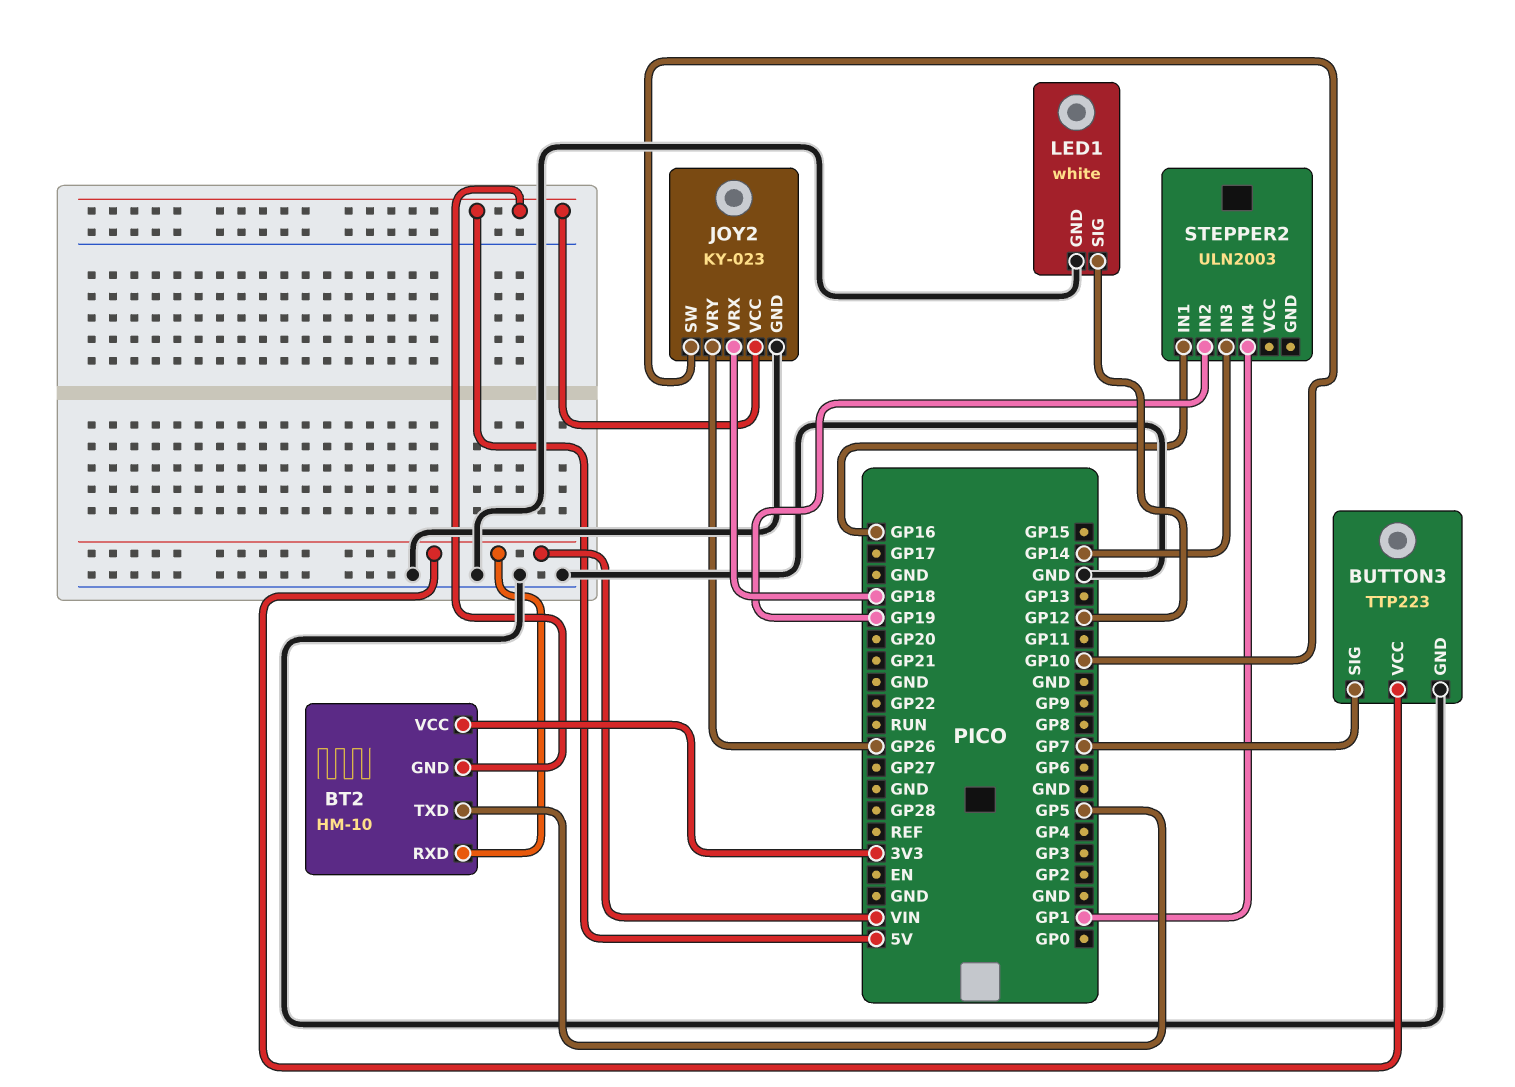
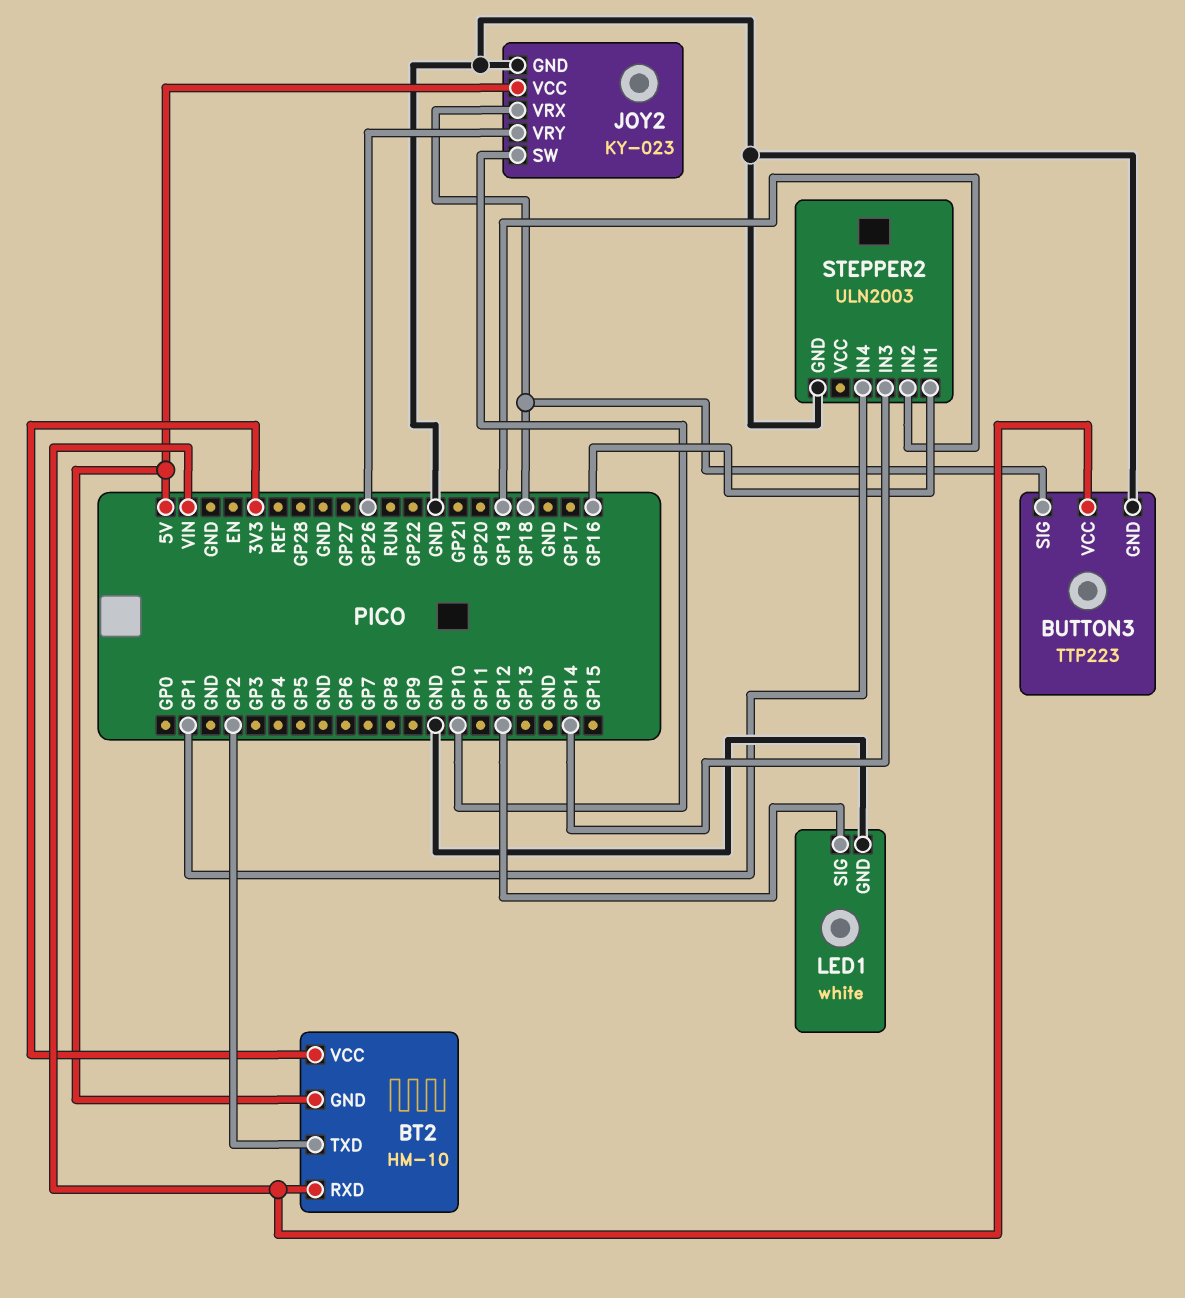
BT2 pin TXD: GP5 -> GP2
BUTTON3 pin SIG: GP7 -> GP18
STEPPER2 pin GND: none -> GND

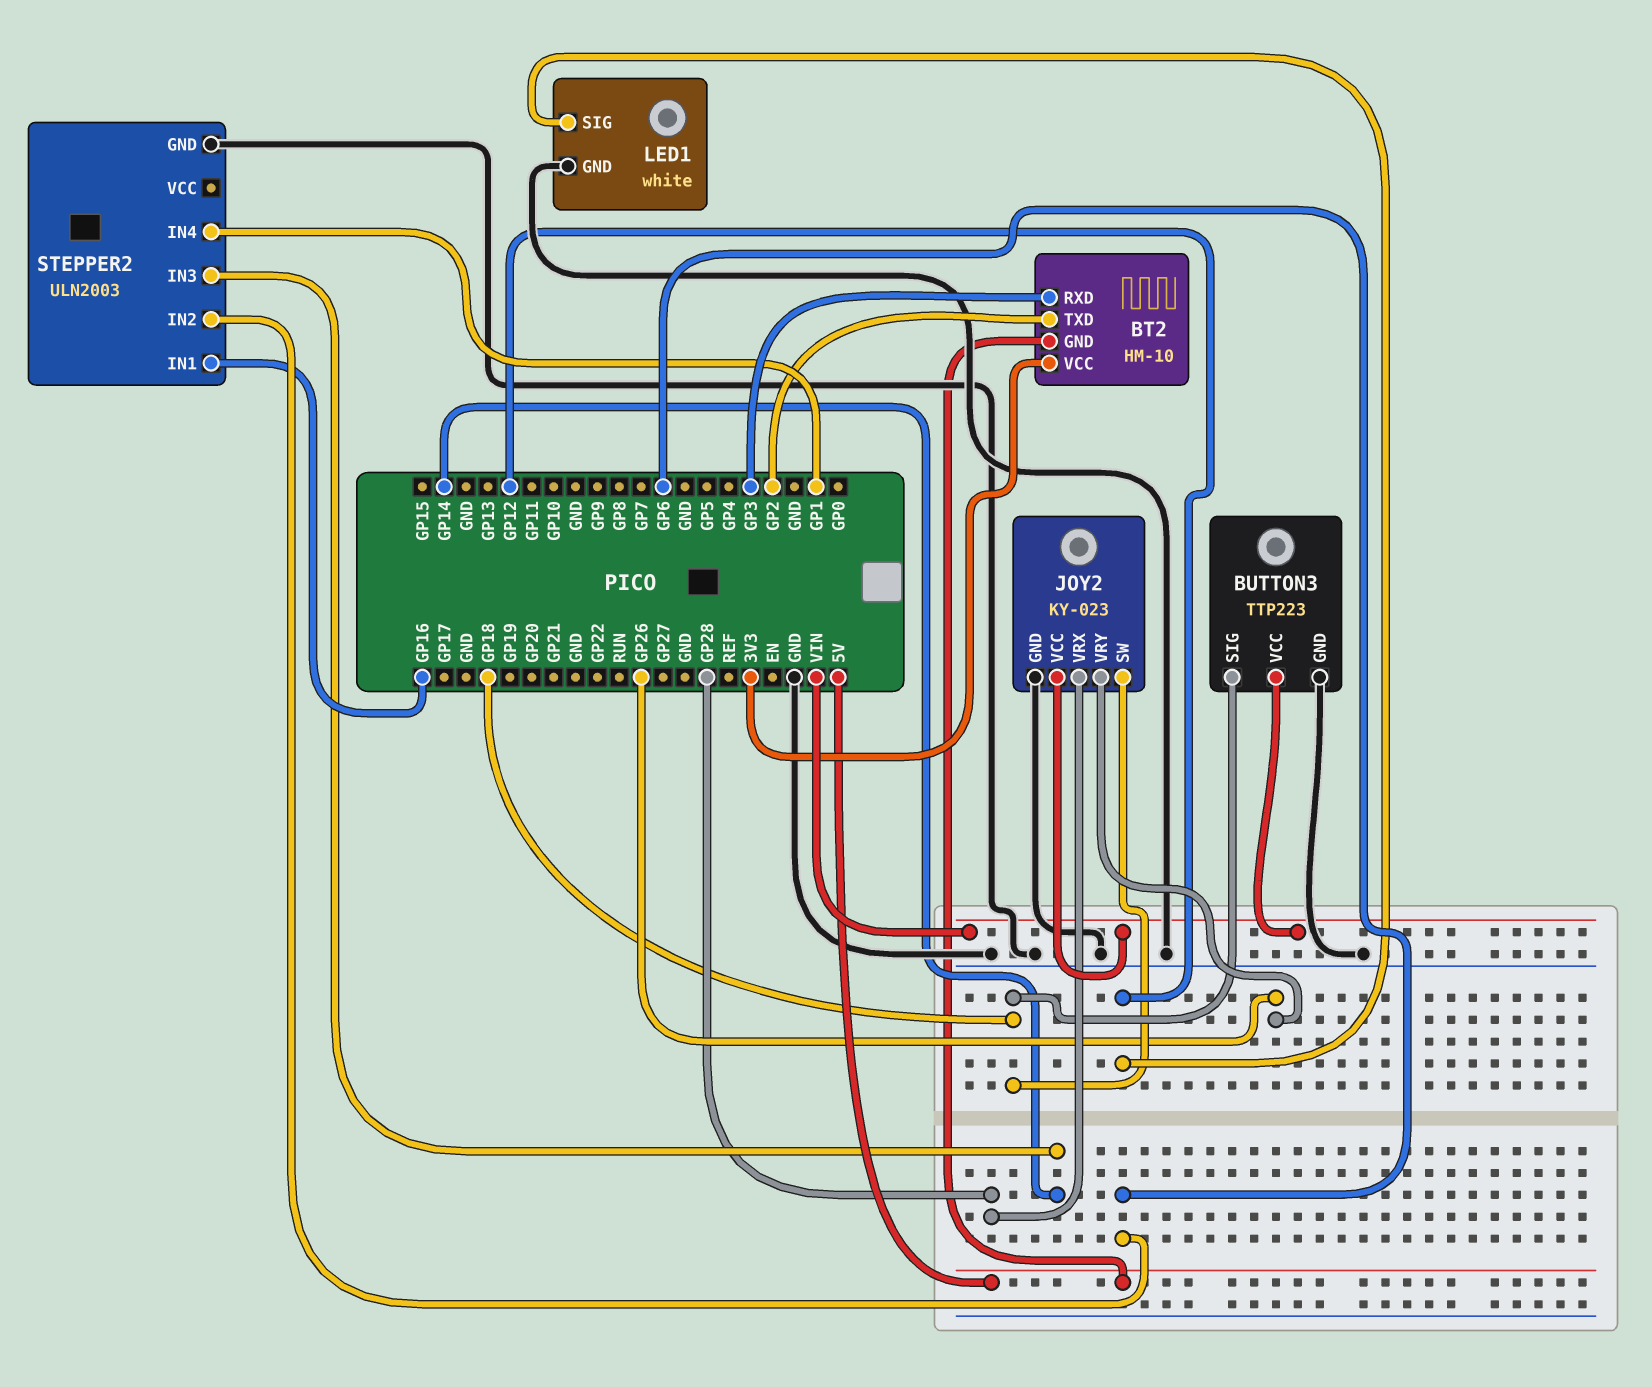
BT2 pin RXD: VIN -> GP3
JOY2 pin SW: GP10 -> GP18
JOY2 pin VCC: 5V -> VIN
JOY2 pin VRX: GP18 -> GP28
STEPPER2 pin IN2: GP19 -> GP6

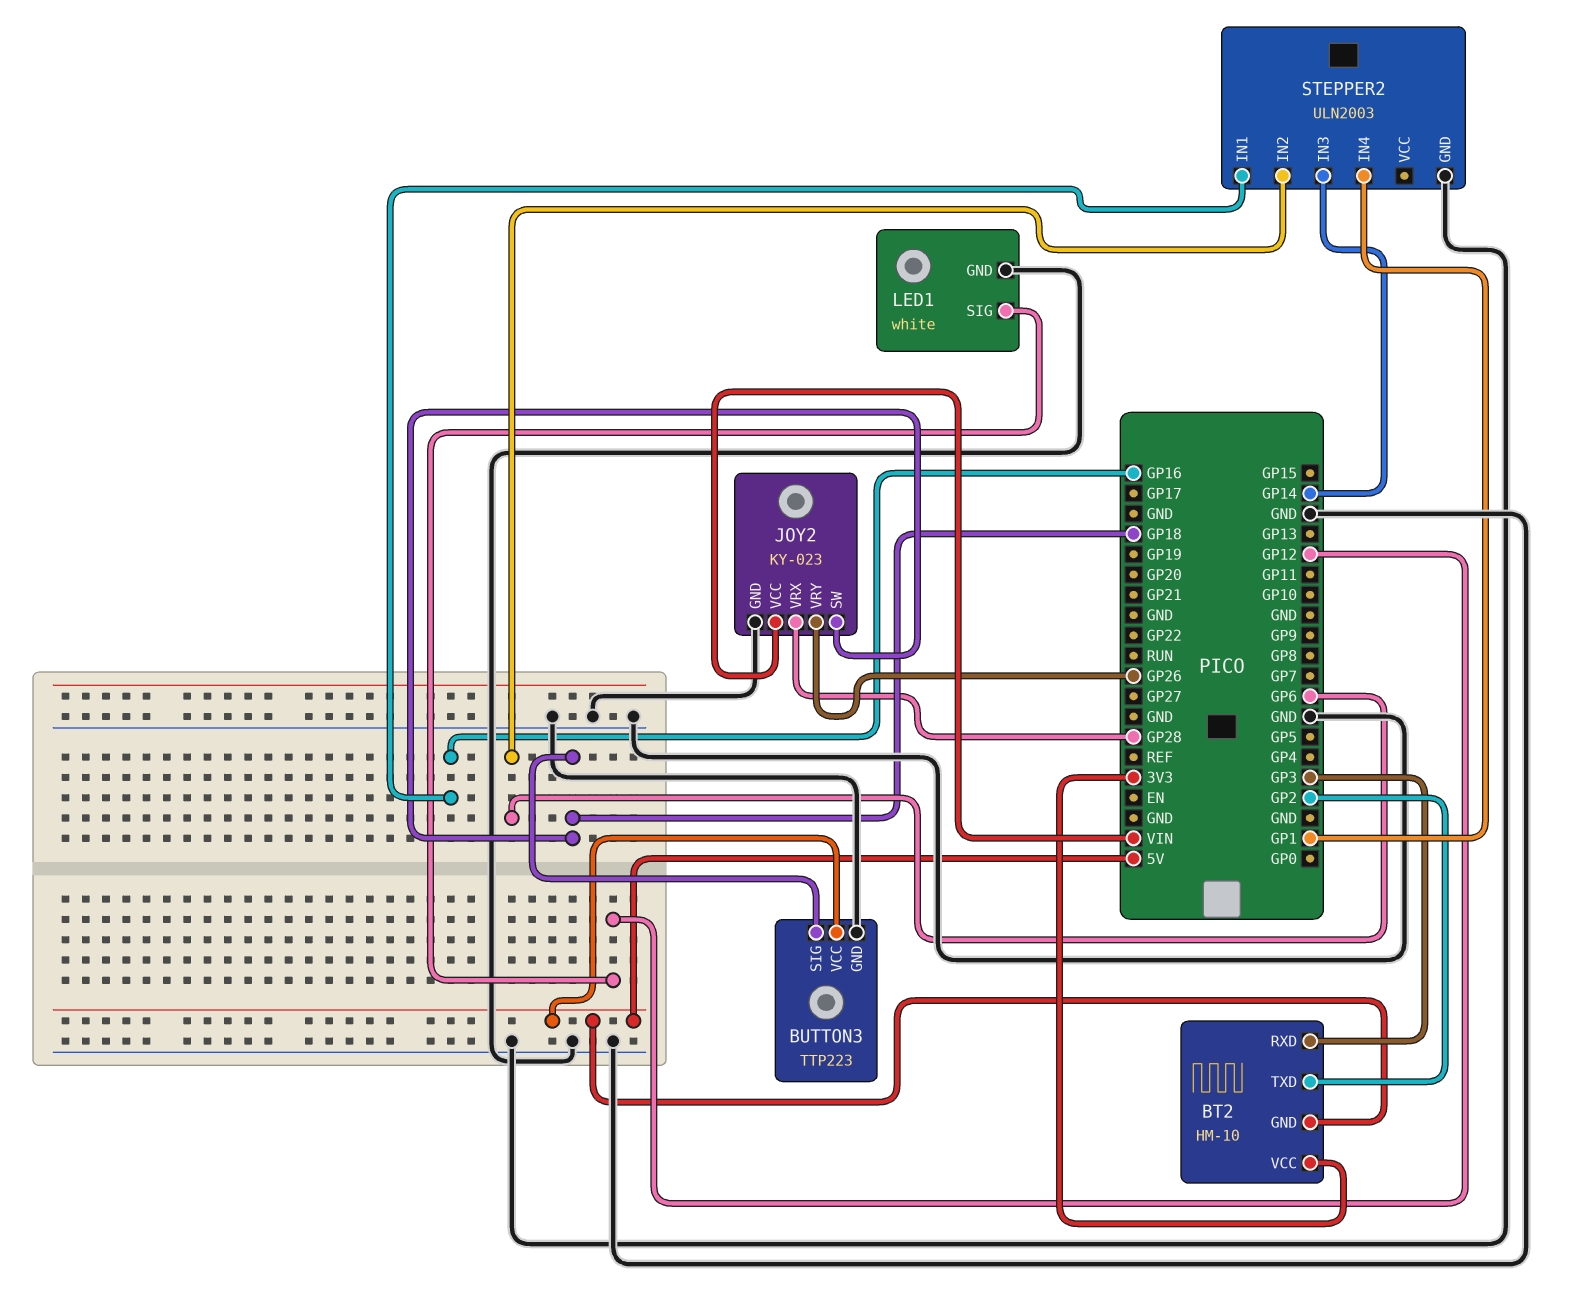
BUTTON3 pin VCC: VIN -> 5V

